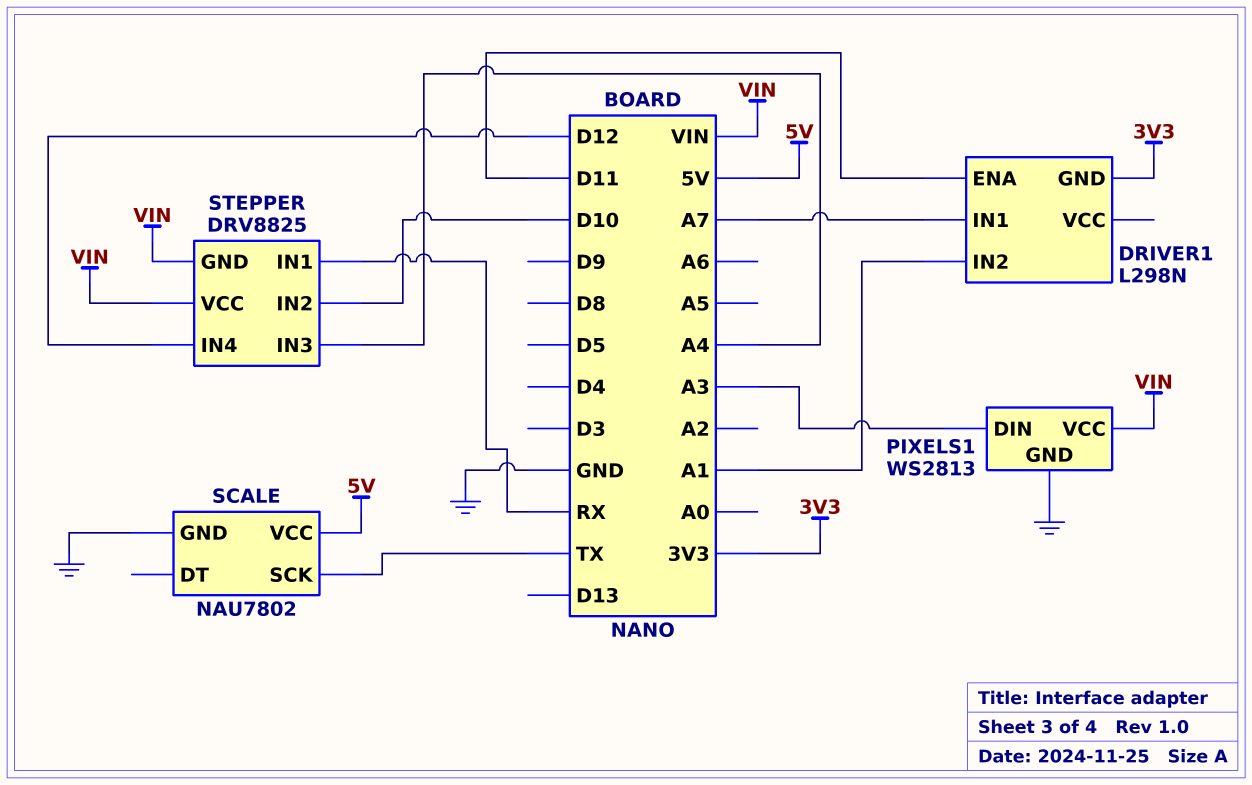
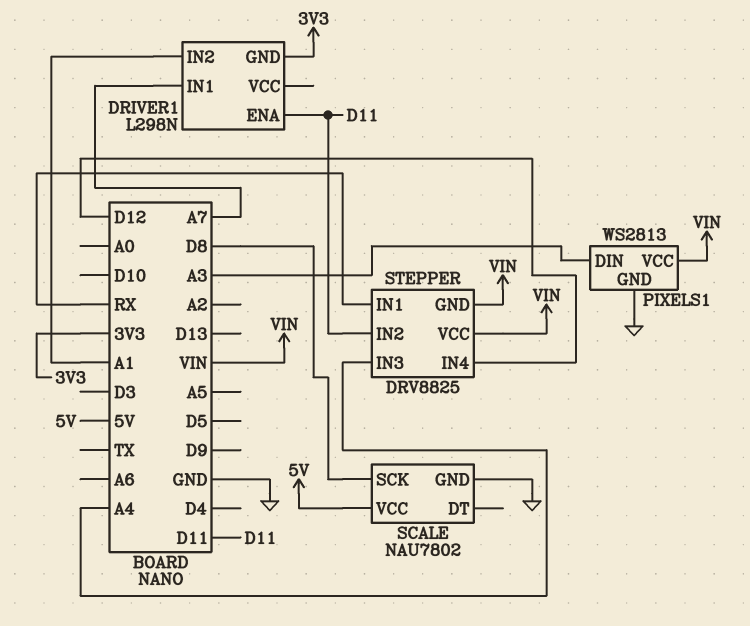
SCALE pin SCK: TX -> D8
STEPPER pin IN2: D10 -> D11

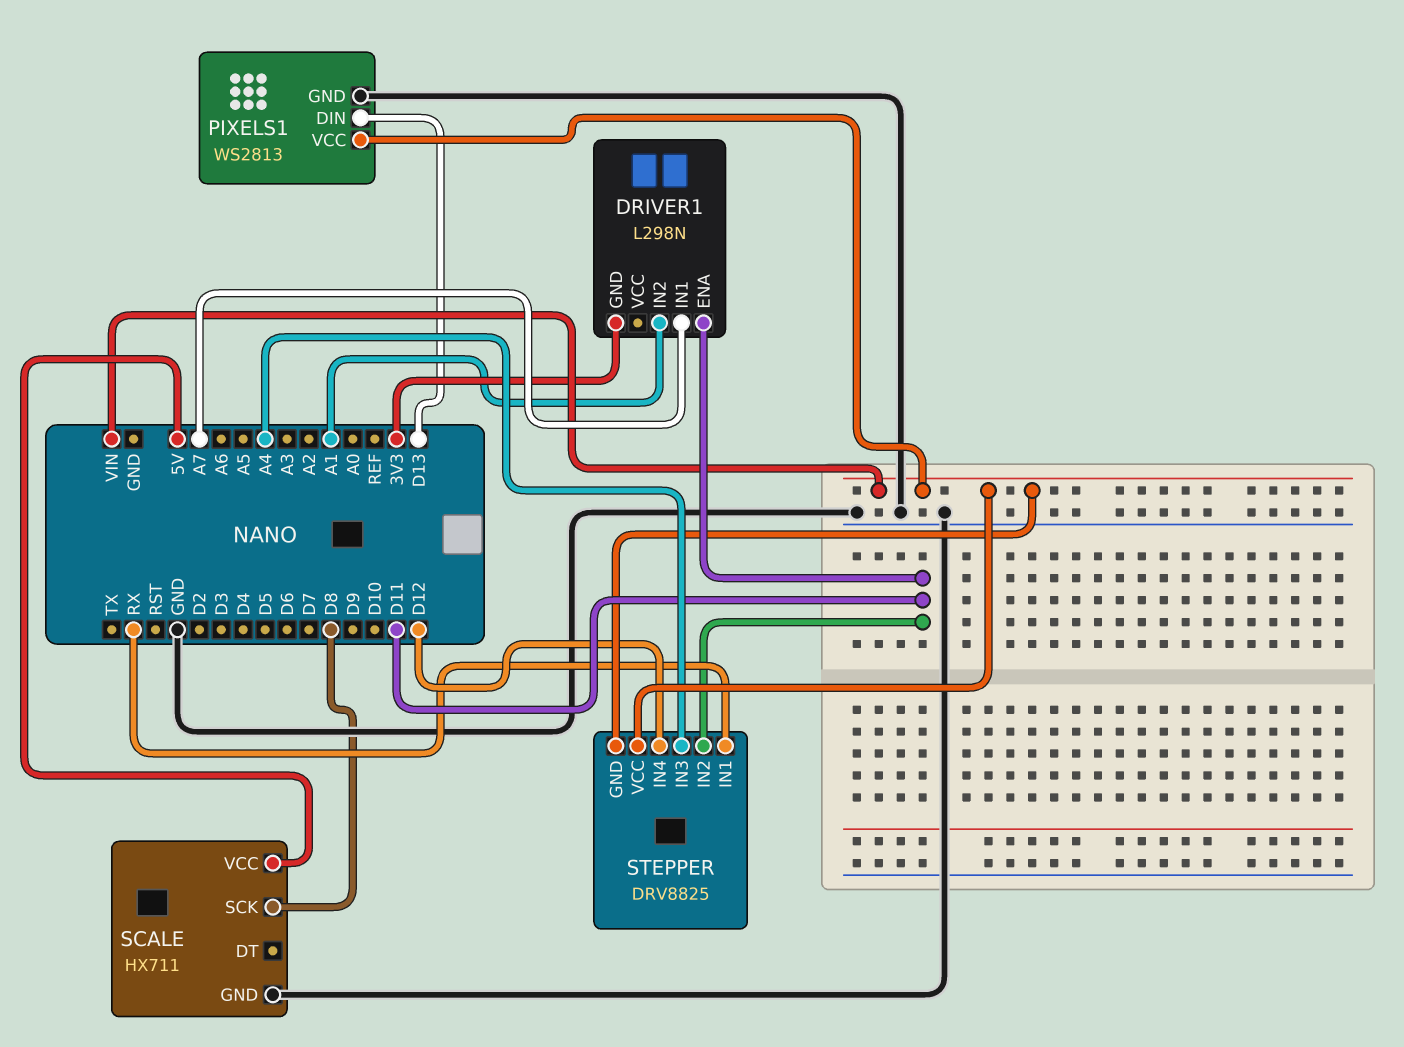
PIXELS1 pin DIN: A3 -> D13
SCALE: NAU7802 -> HX711

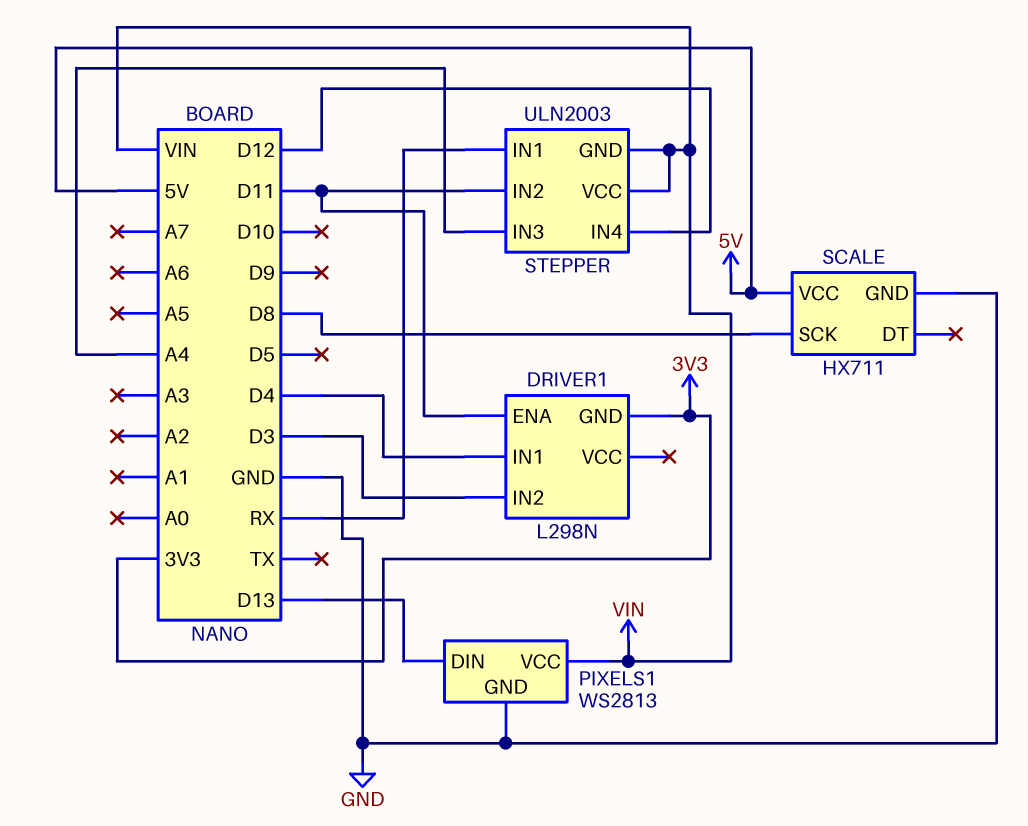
DRIVER1 pin IN1: A7 -> D4
DRIVER1 pin IN2: A1 -> D3
STEPPER: DRV8825 -> ULN2003

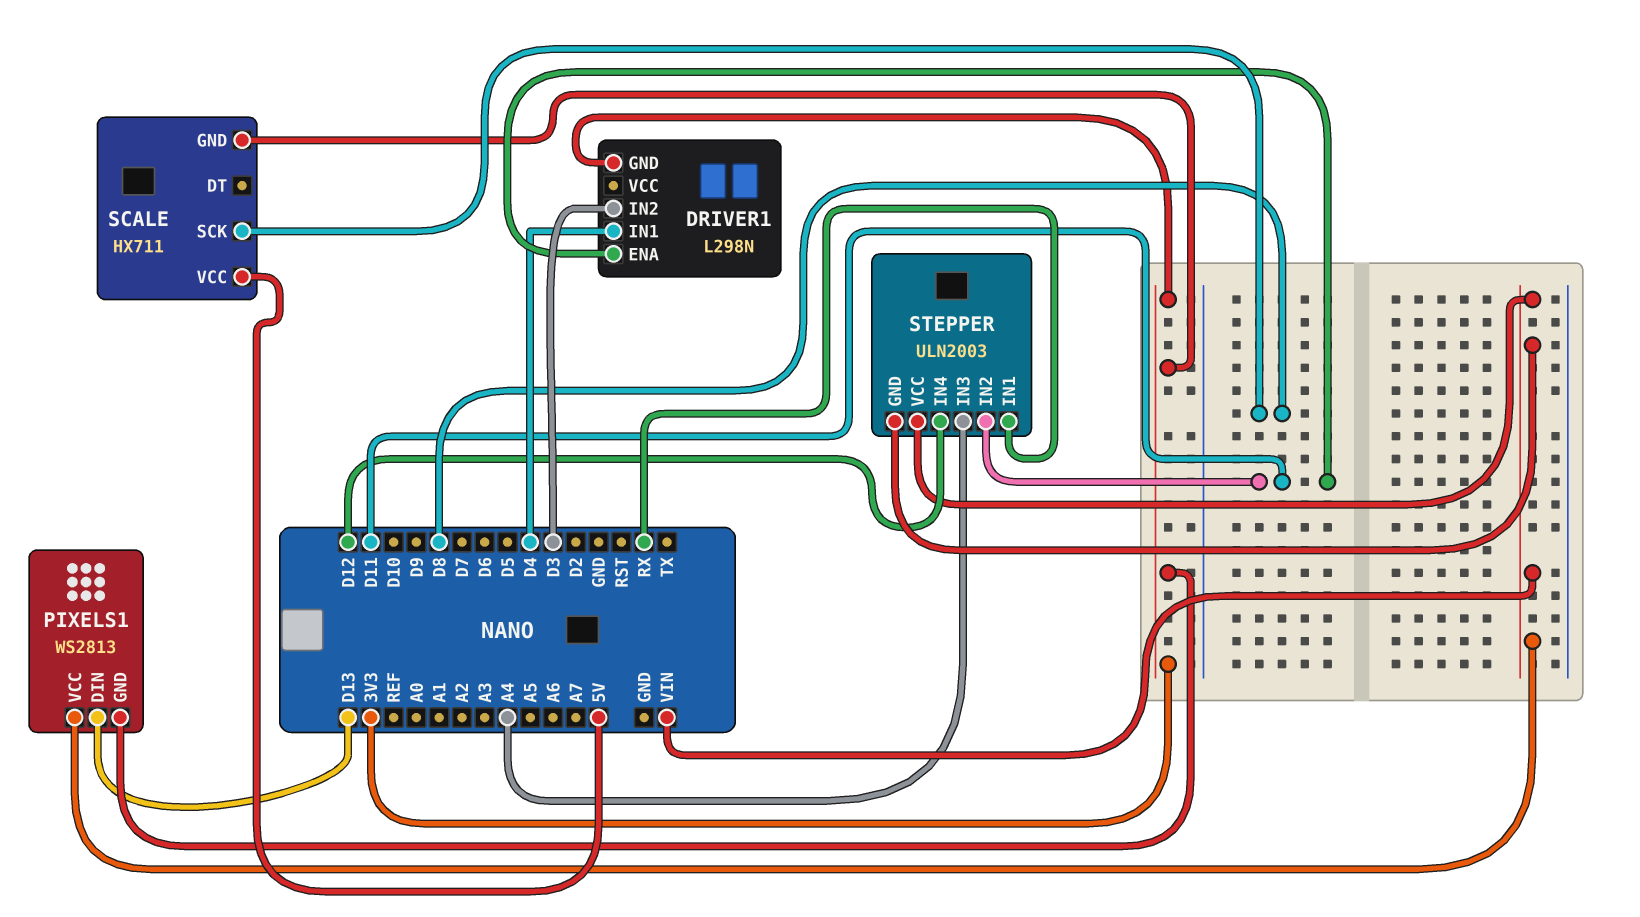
PIXELS1 pin GND: GND -> 3V3
SCALE pin GND: GND -> 3V3

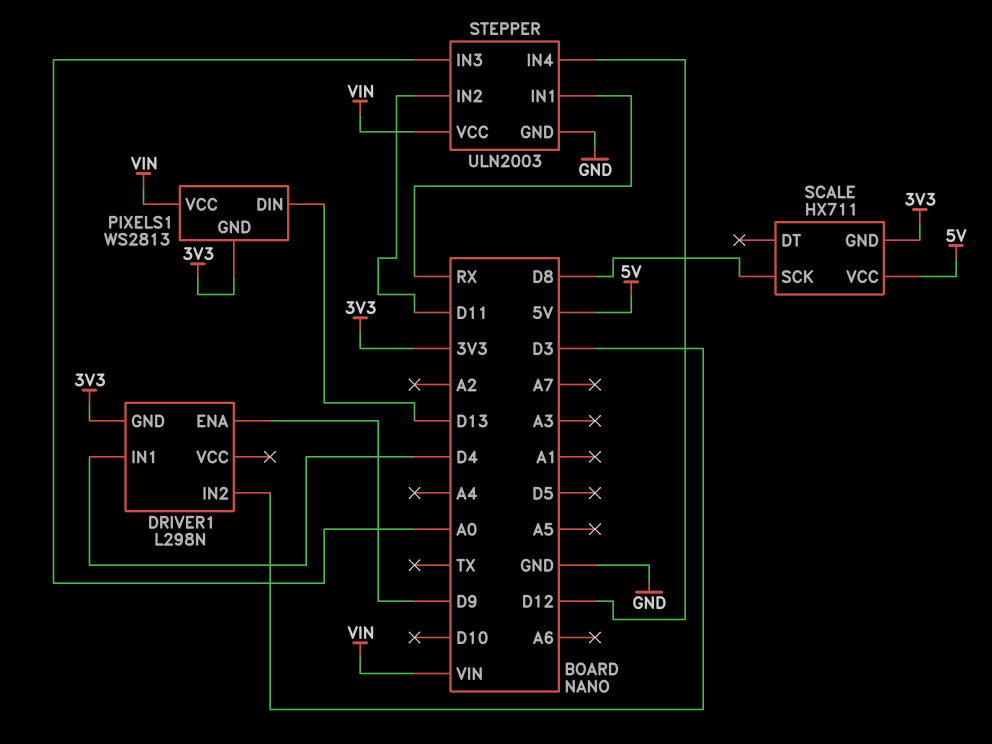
DRIVER1 pin ENA: D11 -> D9
STEPPER pin GND: VIN -> GND
STEPPER pin IN3: A4 -> A0

